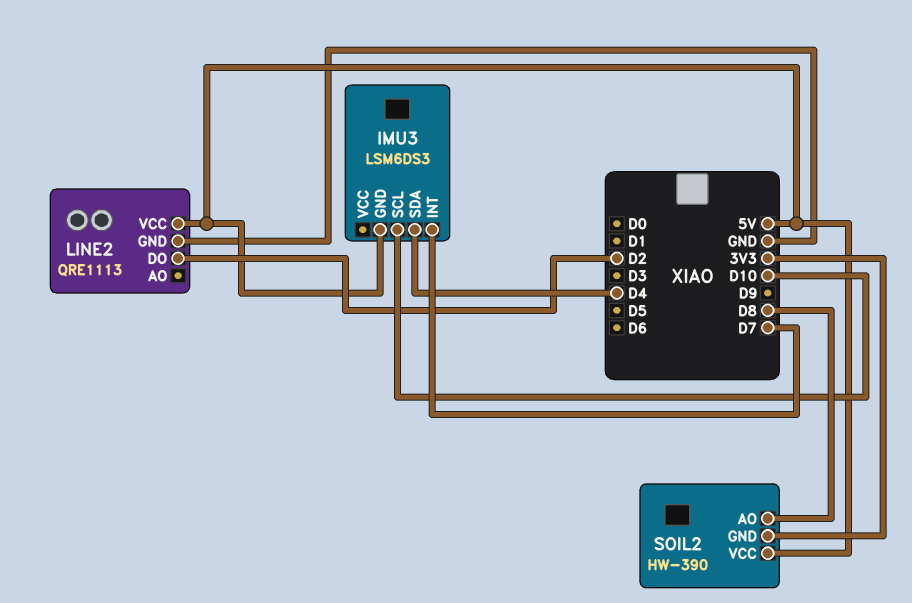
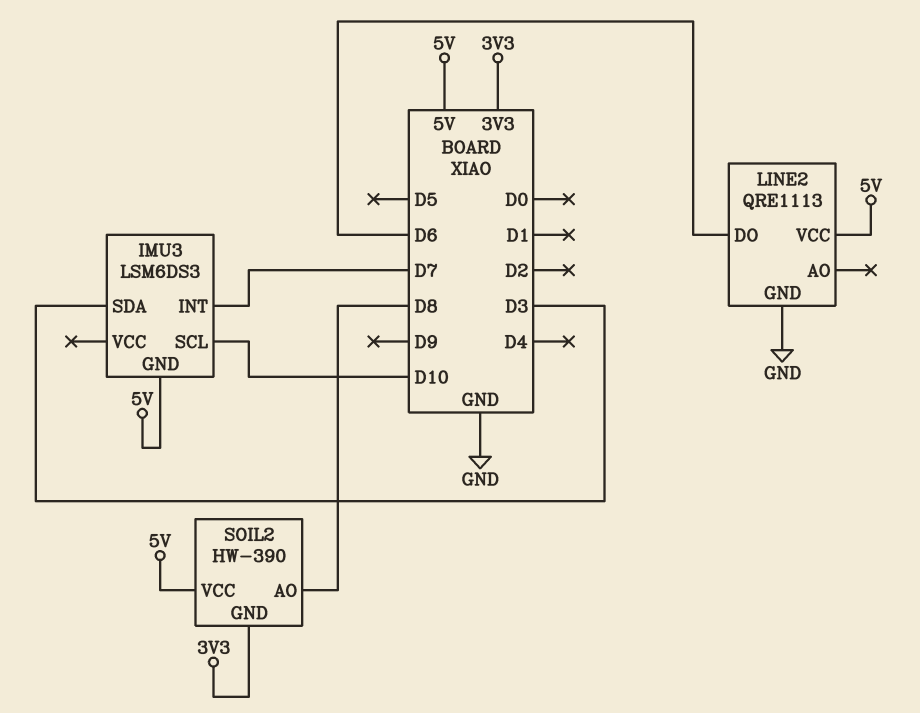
IMU3 pin SDA: D4 -> D3
LINE2 pin DO: D2 -> D6

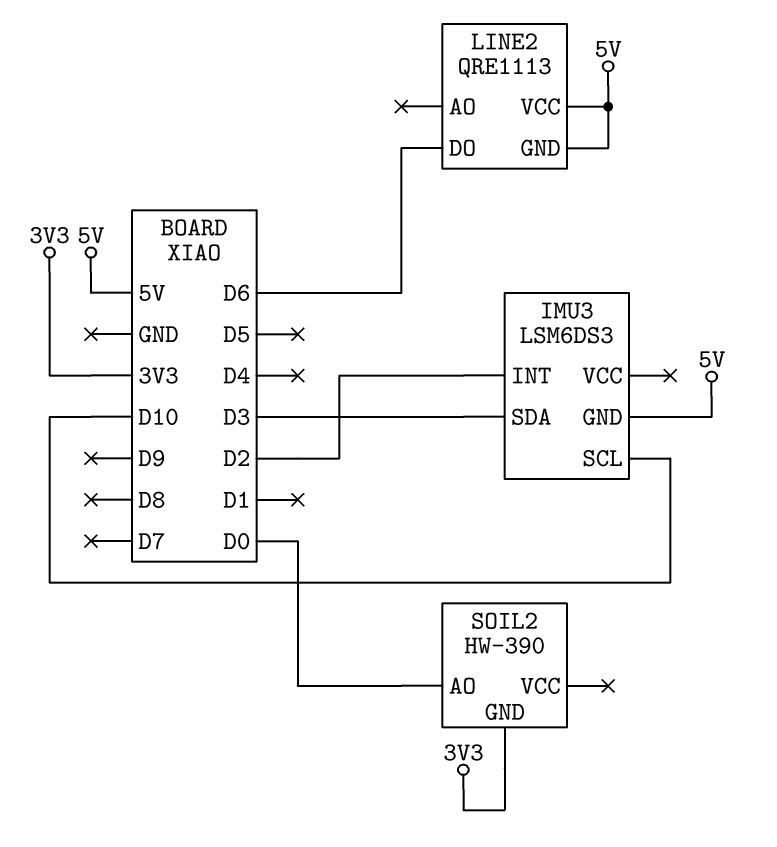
IMU3 pin INT: D7 -> D2
LINE2 pin GND: GND -> 5V
SOIL2 pin AO: D8 -> D0
SOIL2 pin VCC: 5V -> none

